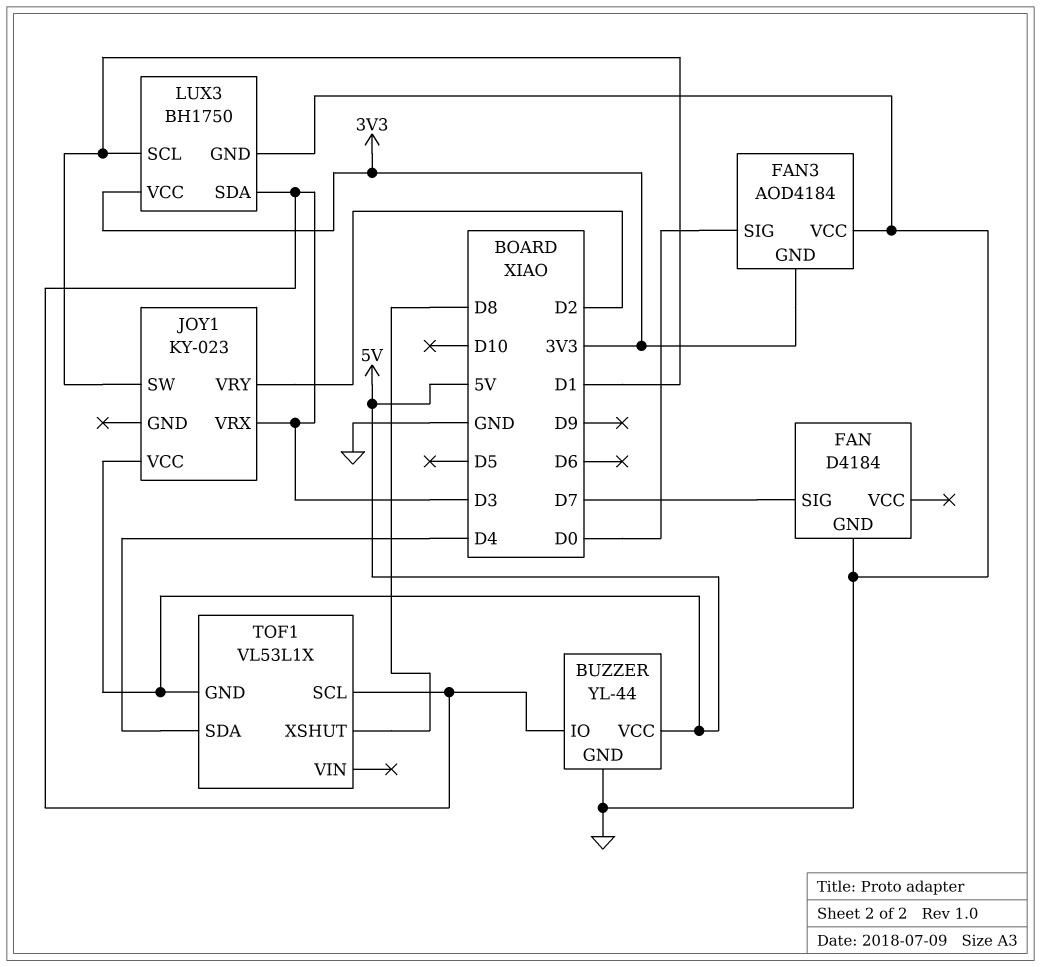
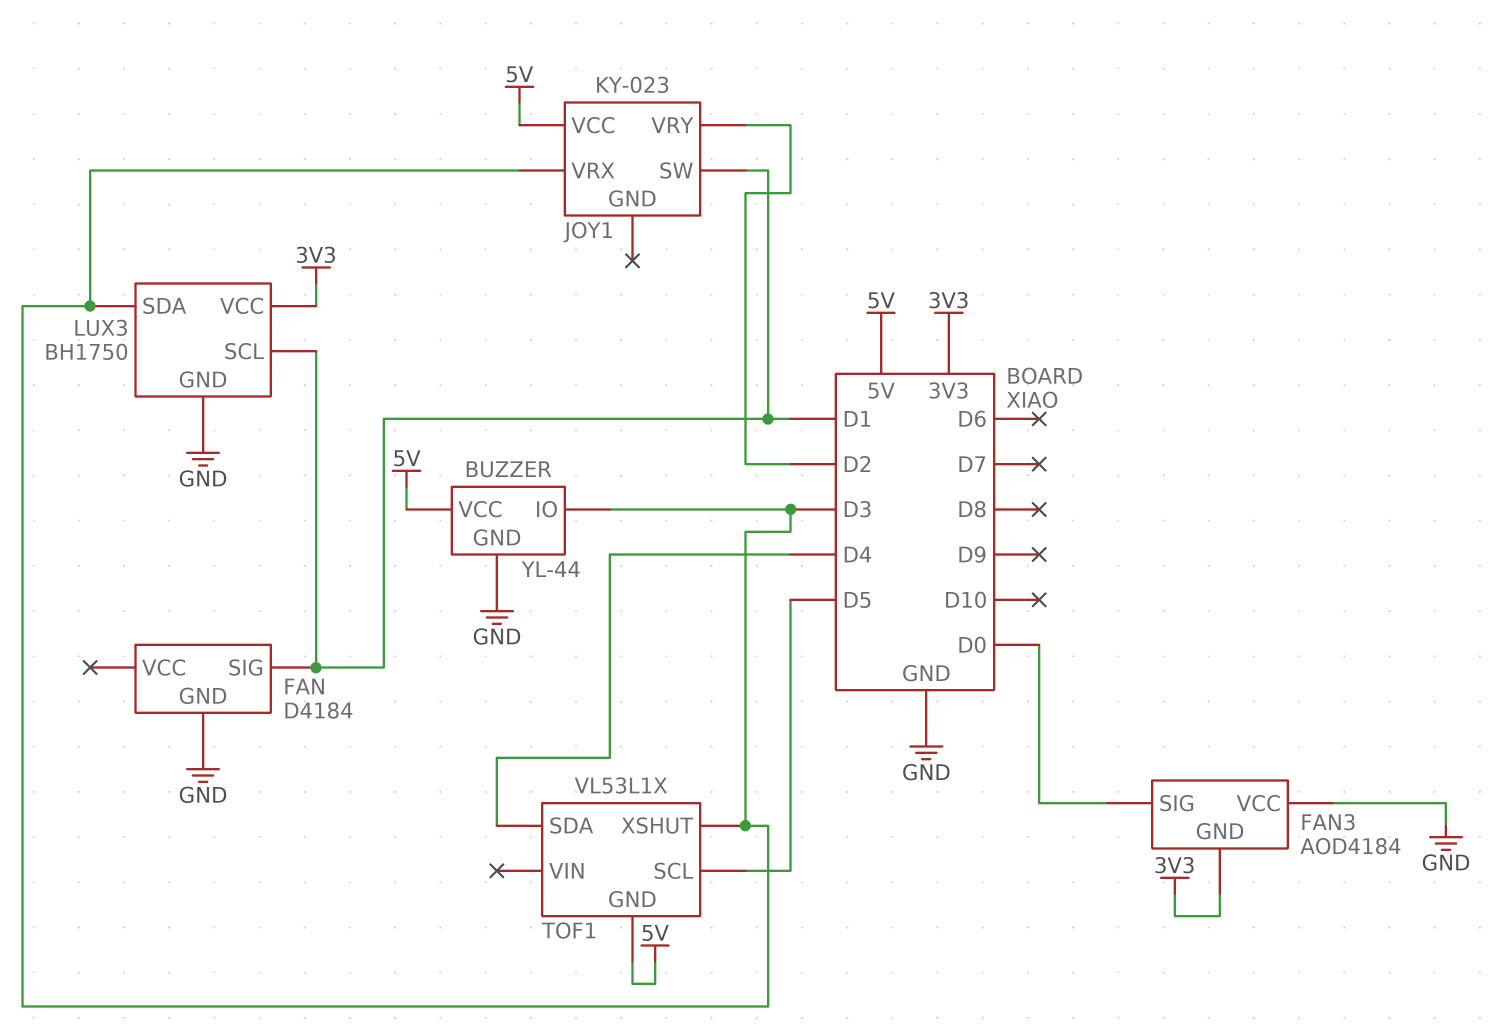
FAN pin SIG: D7 -> D1
TOF1 pin SCL: D3 -> D5
TOF1 pin XSHUT: D8 -> D3

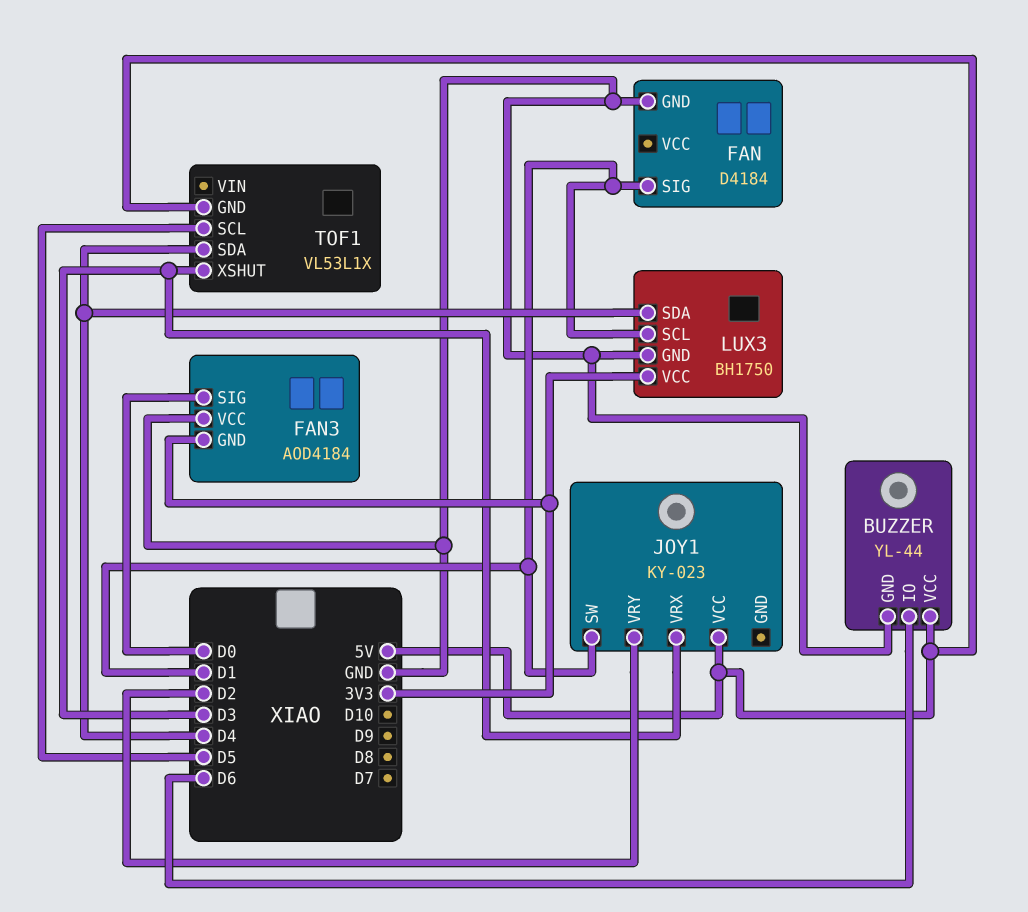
BUZZER pin IO: D3 -> D6
LUX3 pin SDA: D3 -> D4

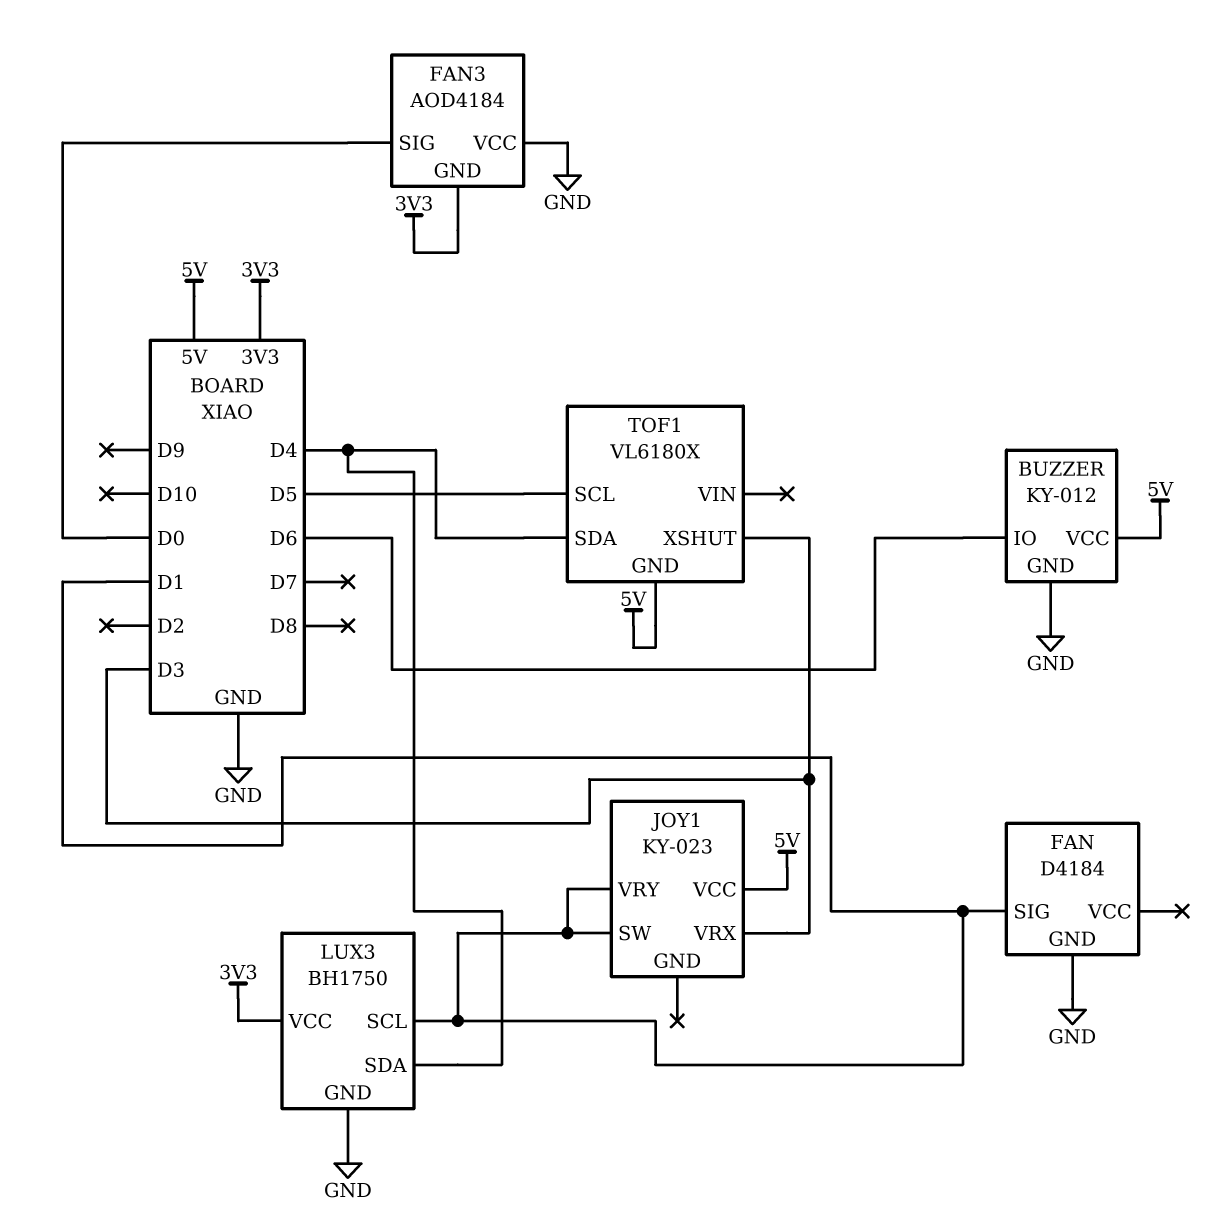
BUZZER: YL-44 -> KY-012
JOY1 pin VRY: D2 -> D1
TOF1: VL53L1X -> VL6180X

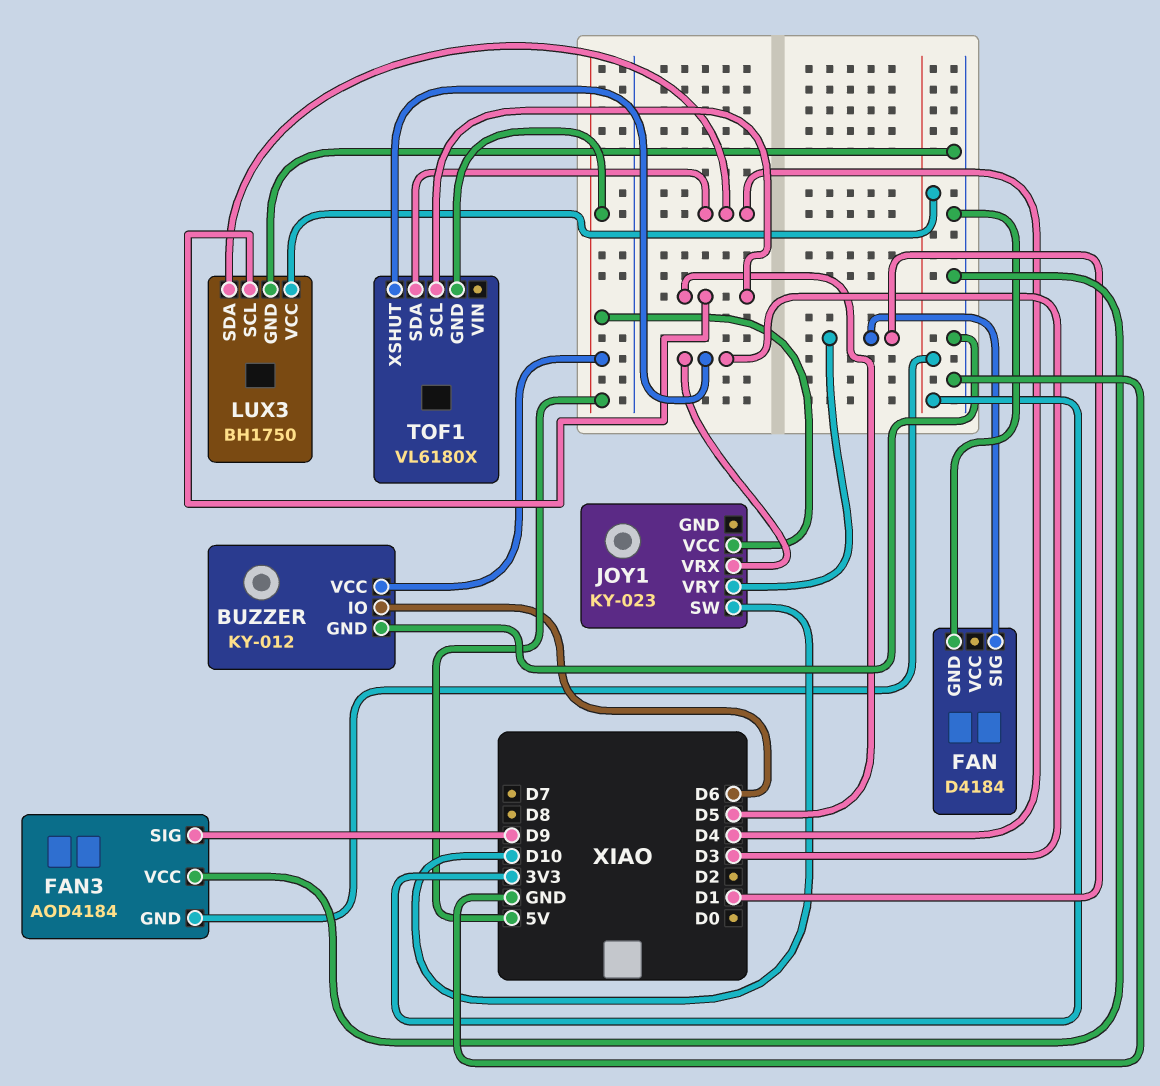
FAN3 pin SIG: D0 -> D9
JOY1 pin SW: D1 -> D10
LUX3 pin SCL: D1 -> D5

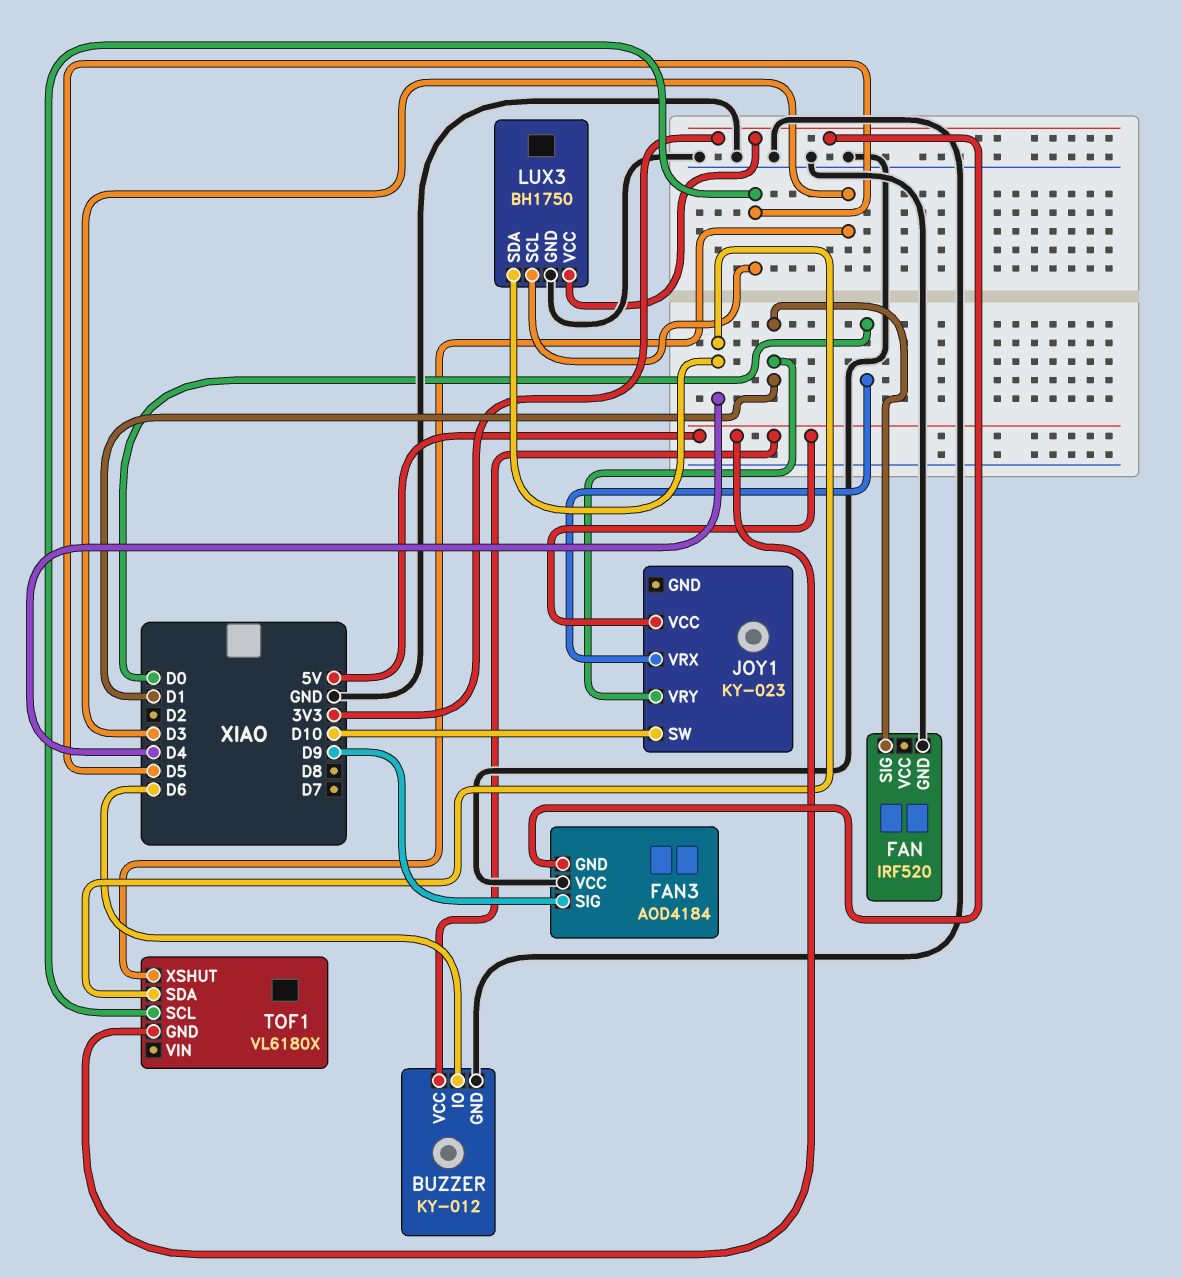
FAN: D4184 -> IRF520
JOY1 pin VRX: D3 -> D0

